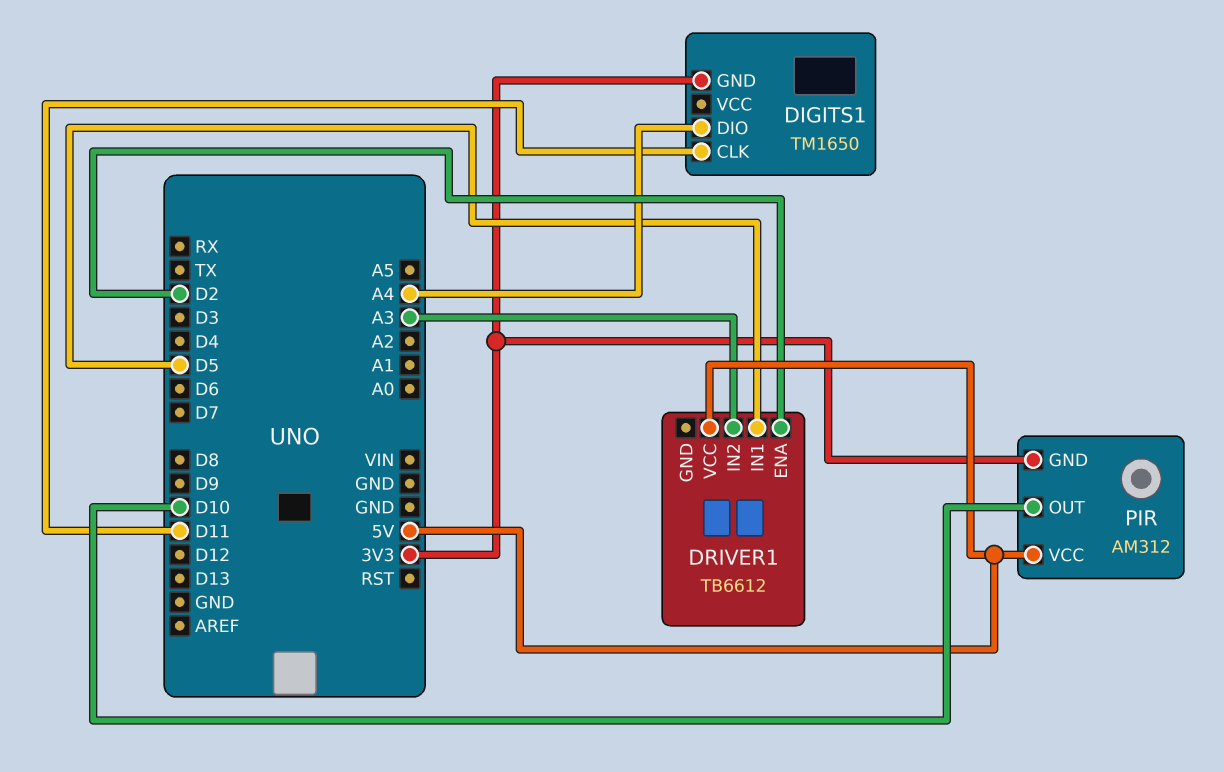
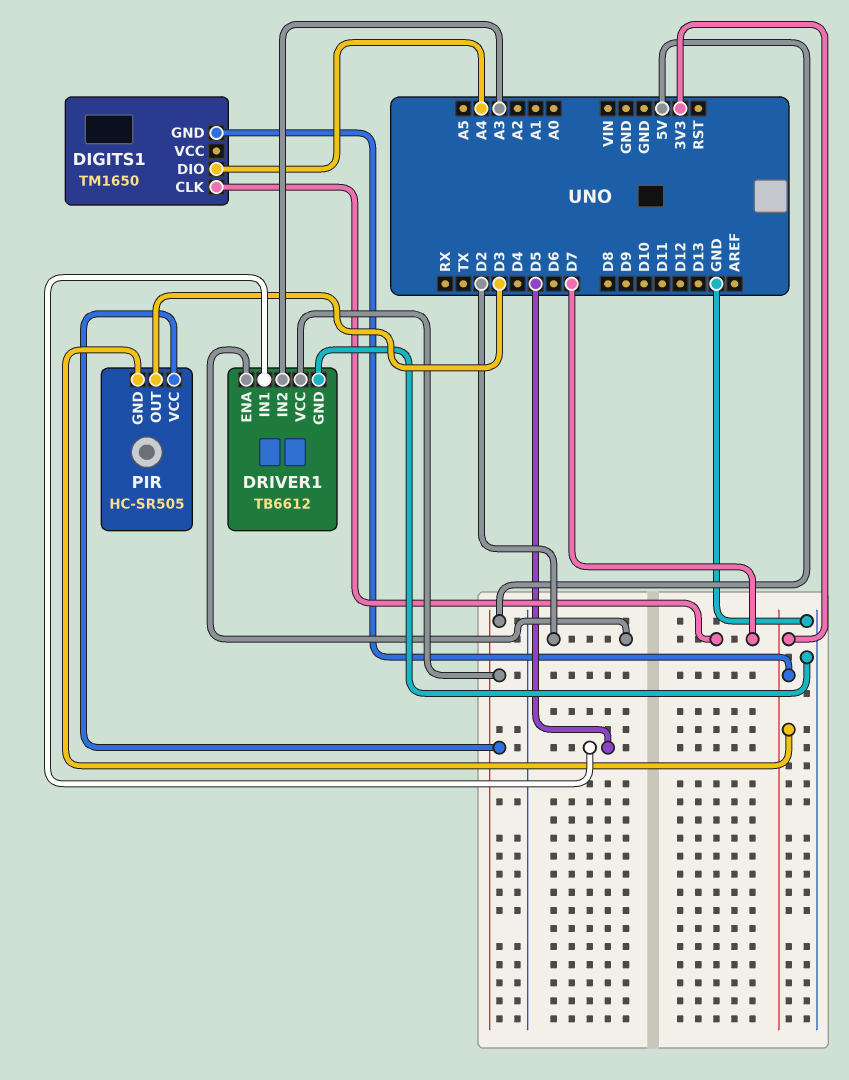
DIGITS1 pin CLK: D11 -> D7
DRIVER1 pin GND: none -> GND
PIR: AM312 -> HC-SR505
PIR pin OUT: D10 -> D3

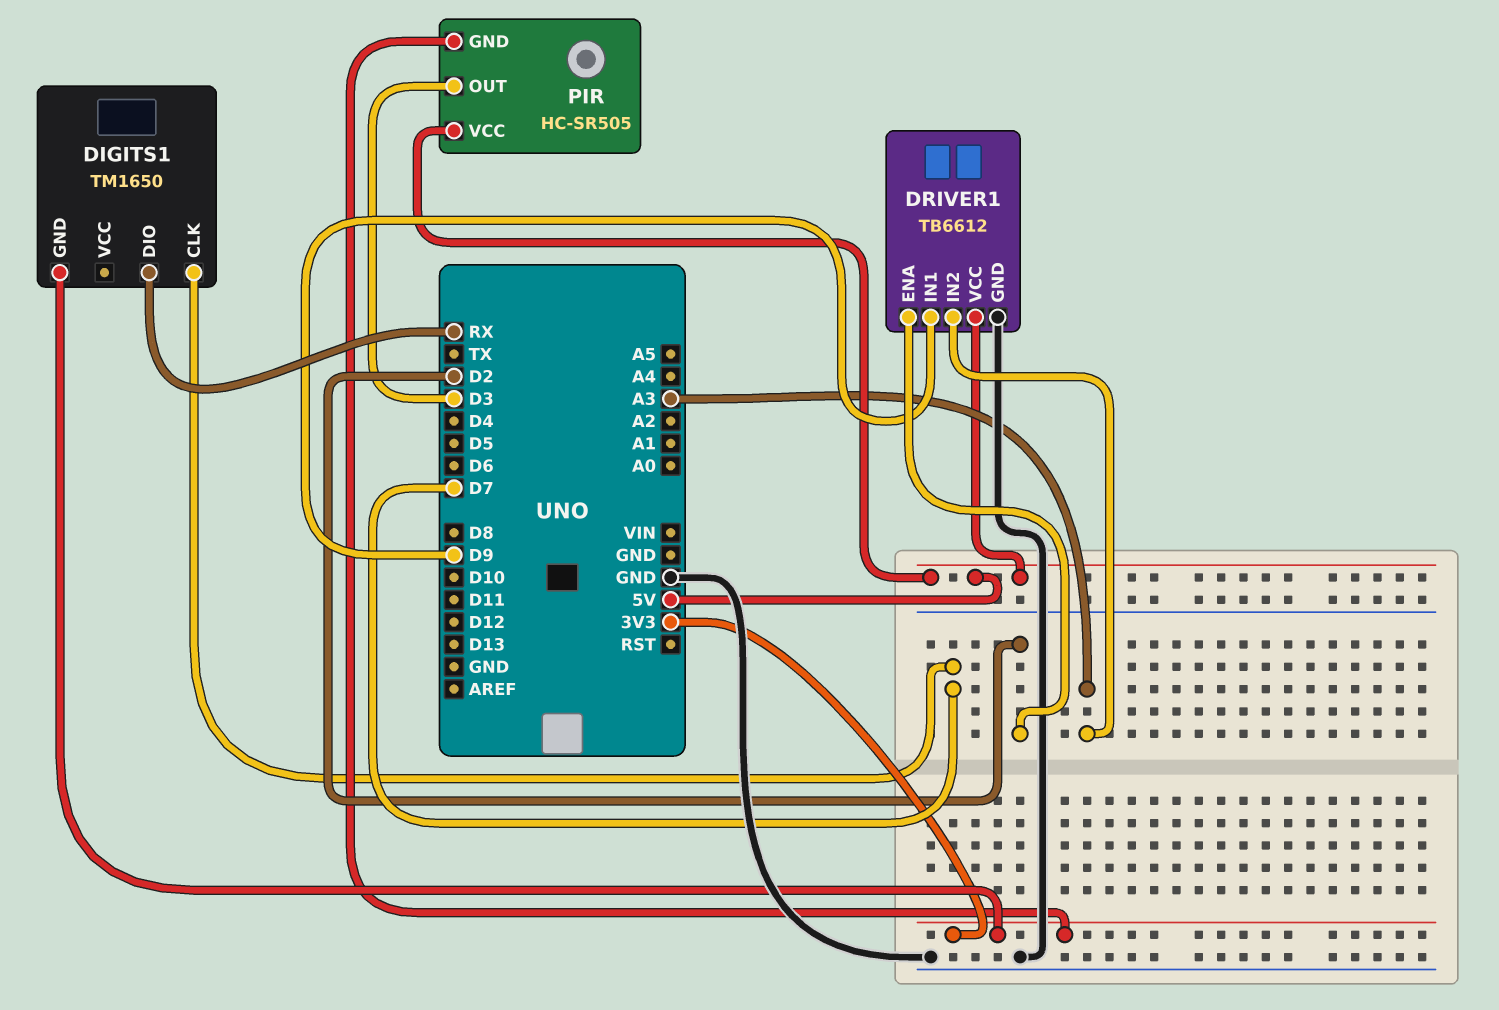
DIGITS1 pin DIO: A4 -> RX
DRIVER1 pin IN1: D5 -> D9

